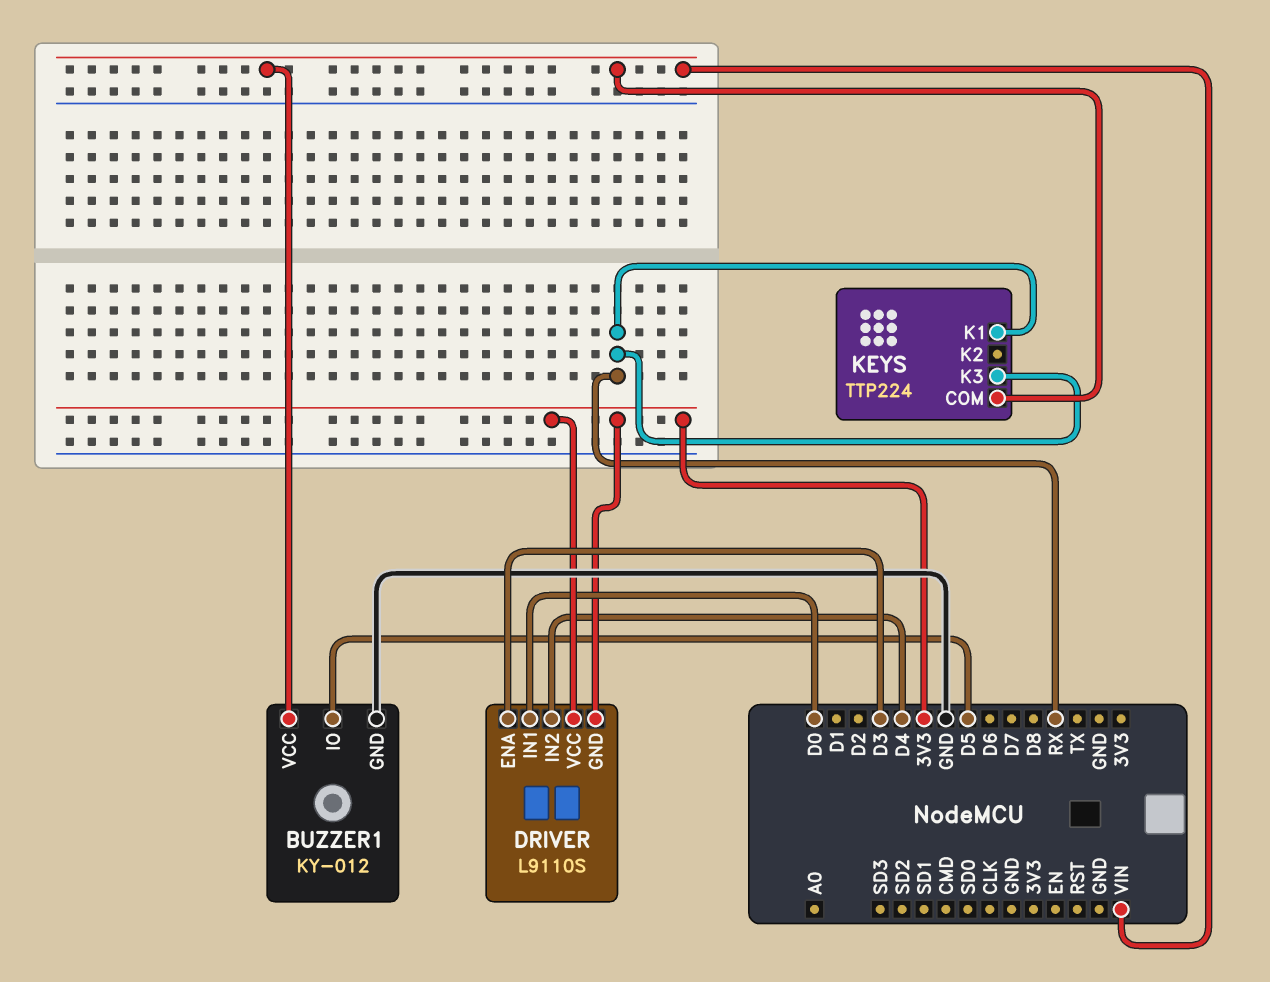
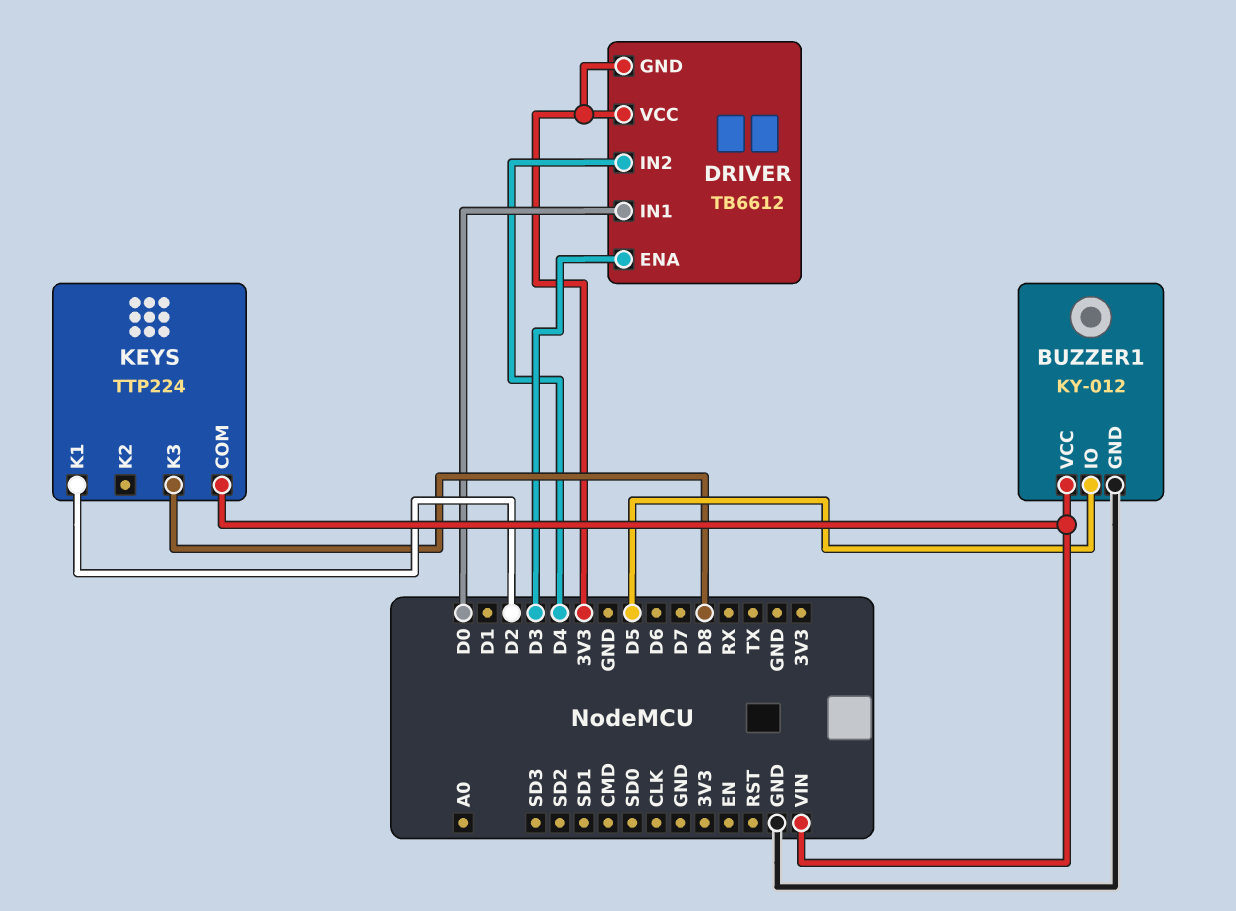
DRIVER: L9110S -> TB6612
KEYS pin K1: RX -> D2
KEYS pin K3: RX -> D8

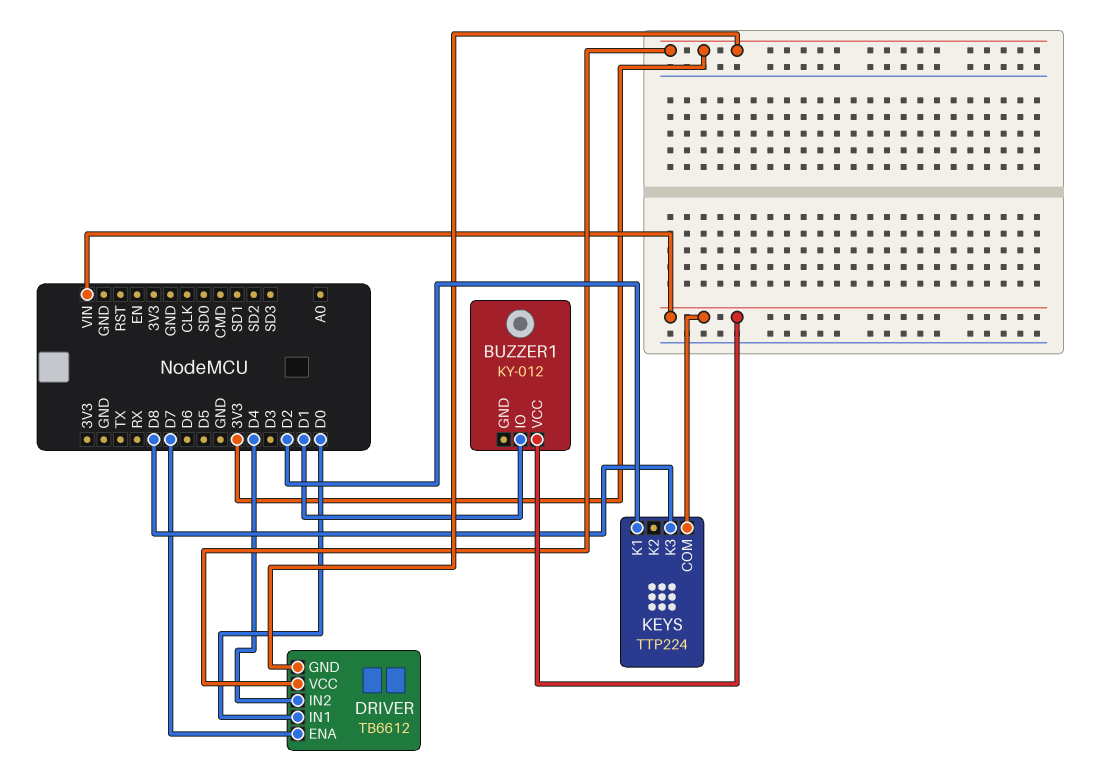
BUZZER1 pin GND: GND -> none
BUZZER1 pin IO: D5 -> D1
DRIVER pin ENA: D3 -> D7

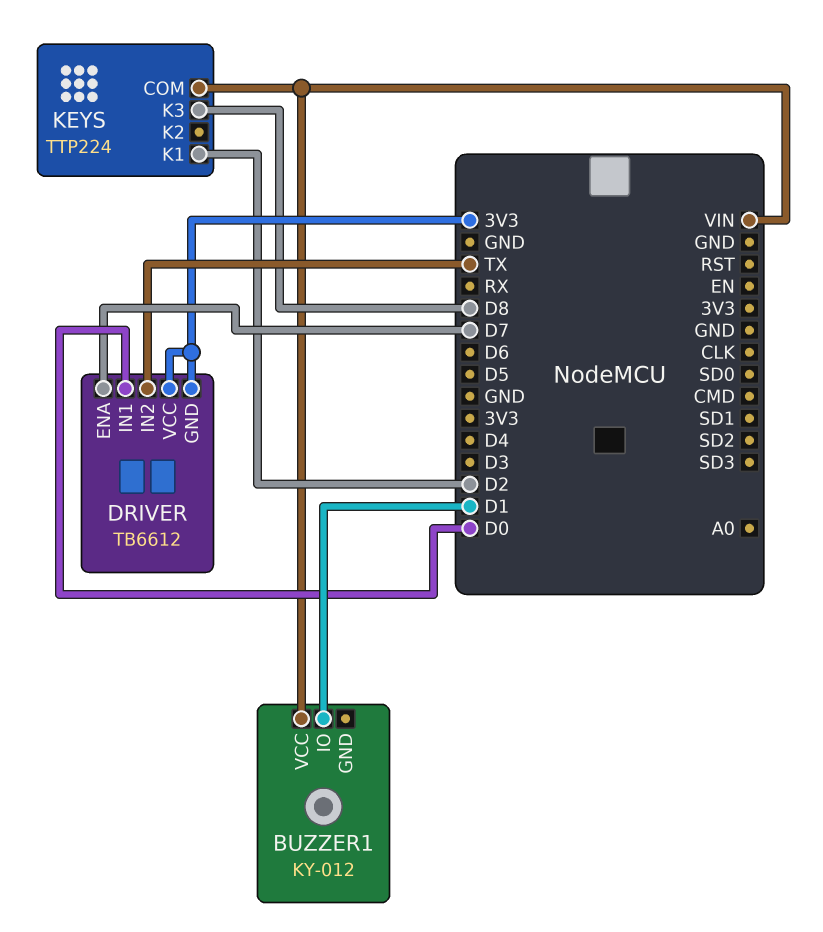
DRIVER pin IN2: D4 -> TX

